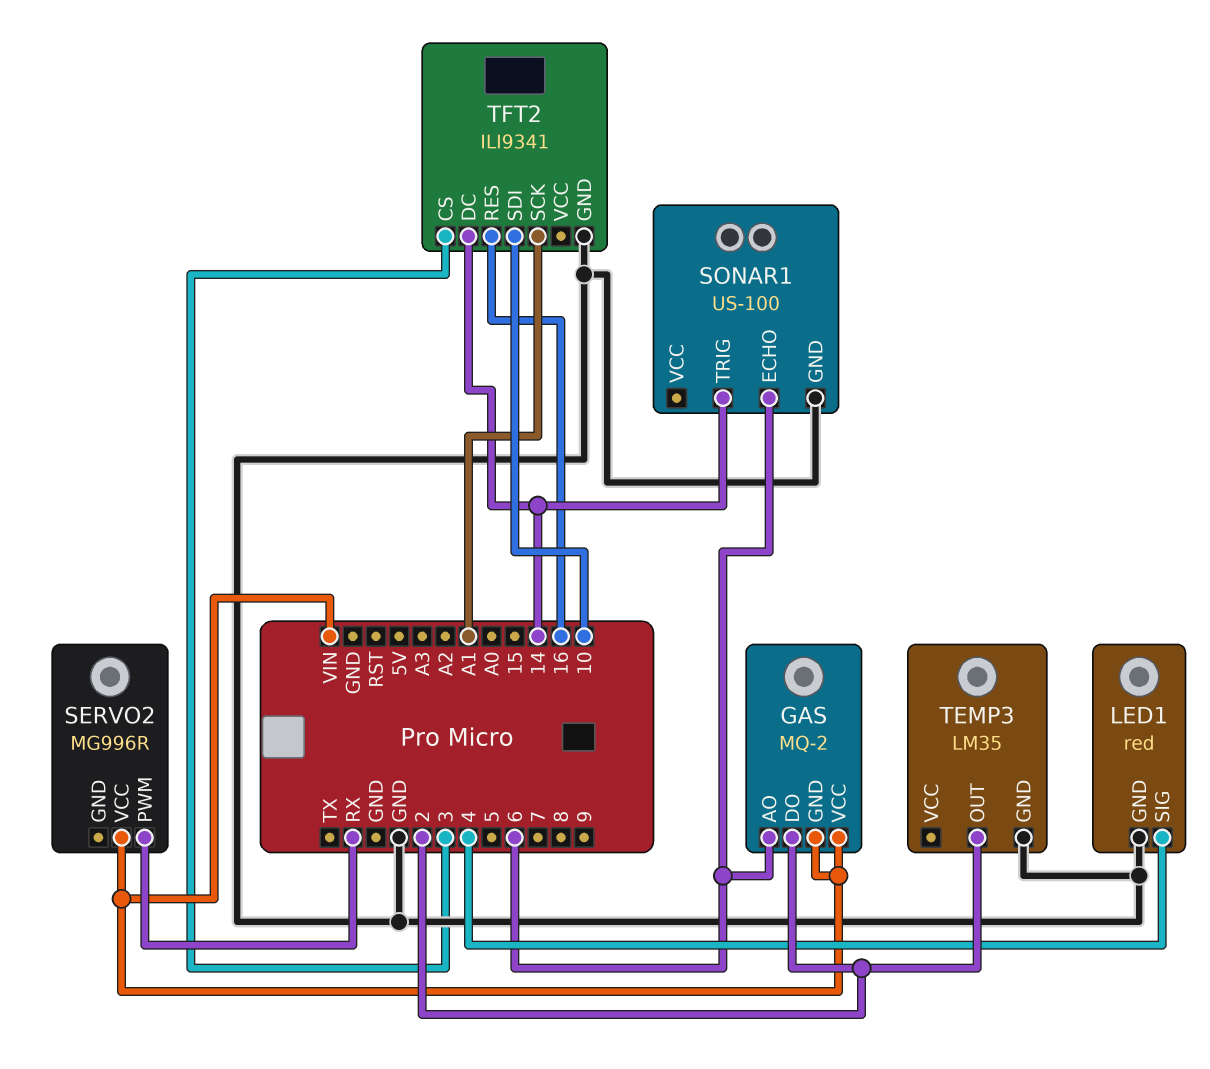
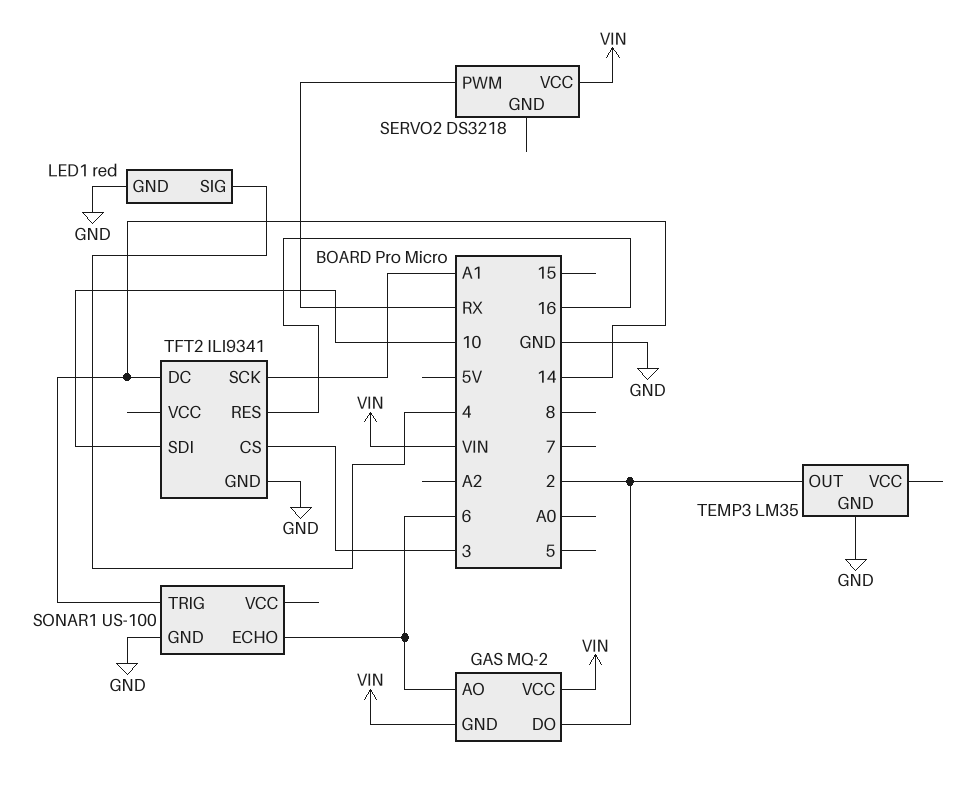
SERVO2: MG996R -> DS3218

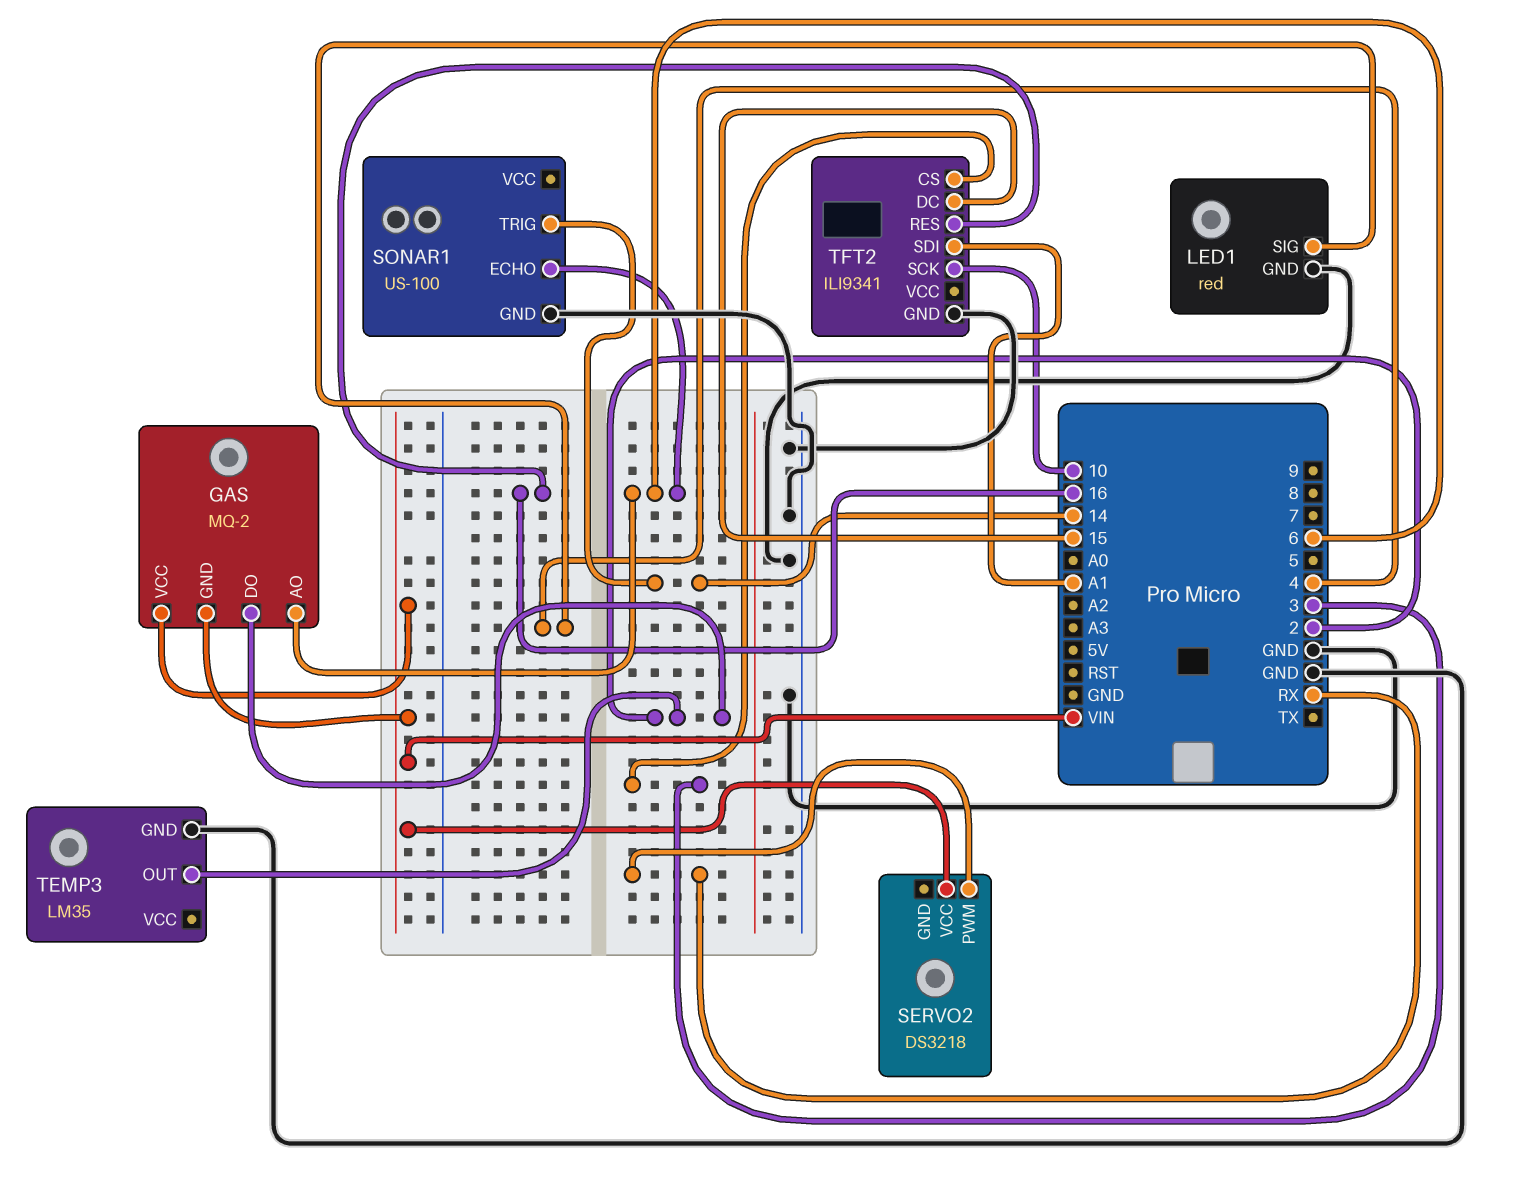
TFT2 pin DC: 14 -> 15
TFT2 pin SCK: A1 -> 10
TFT2 pin SDI: 10 -> A1

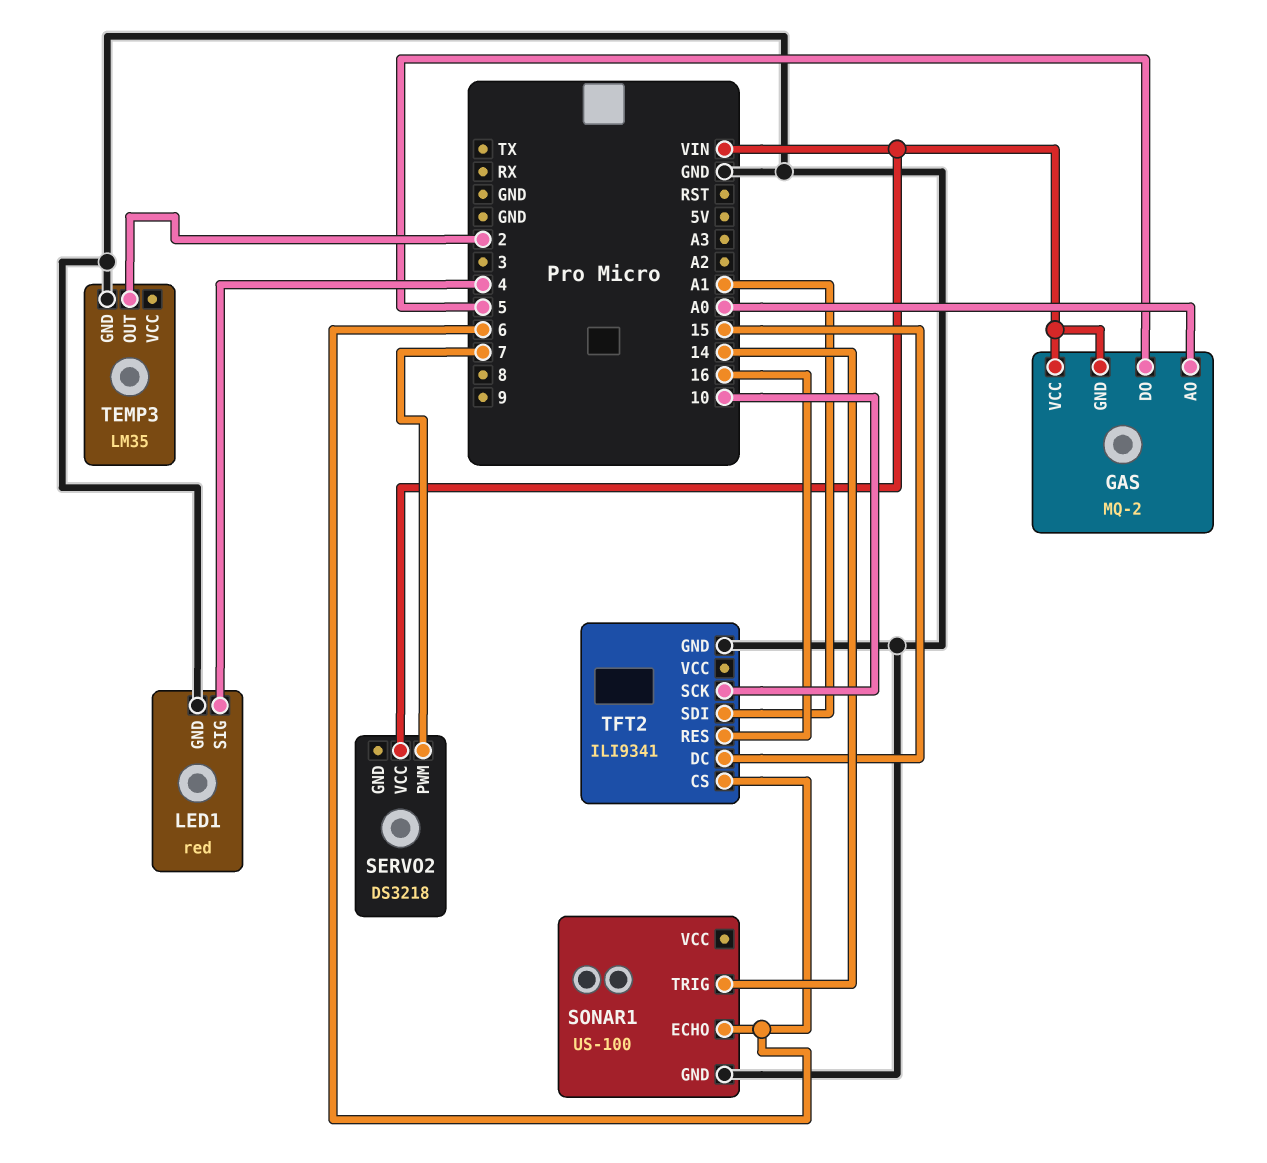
GAS pin AO: 6 -> A0
GAS pin DO: 2 -> 5
SERVO2 pin PWM: RX -> 7
TFT2 pin CS: 3 -> 6

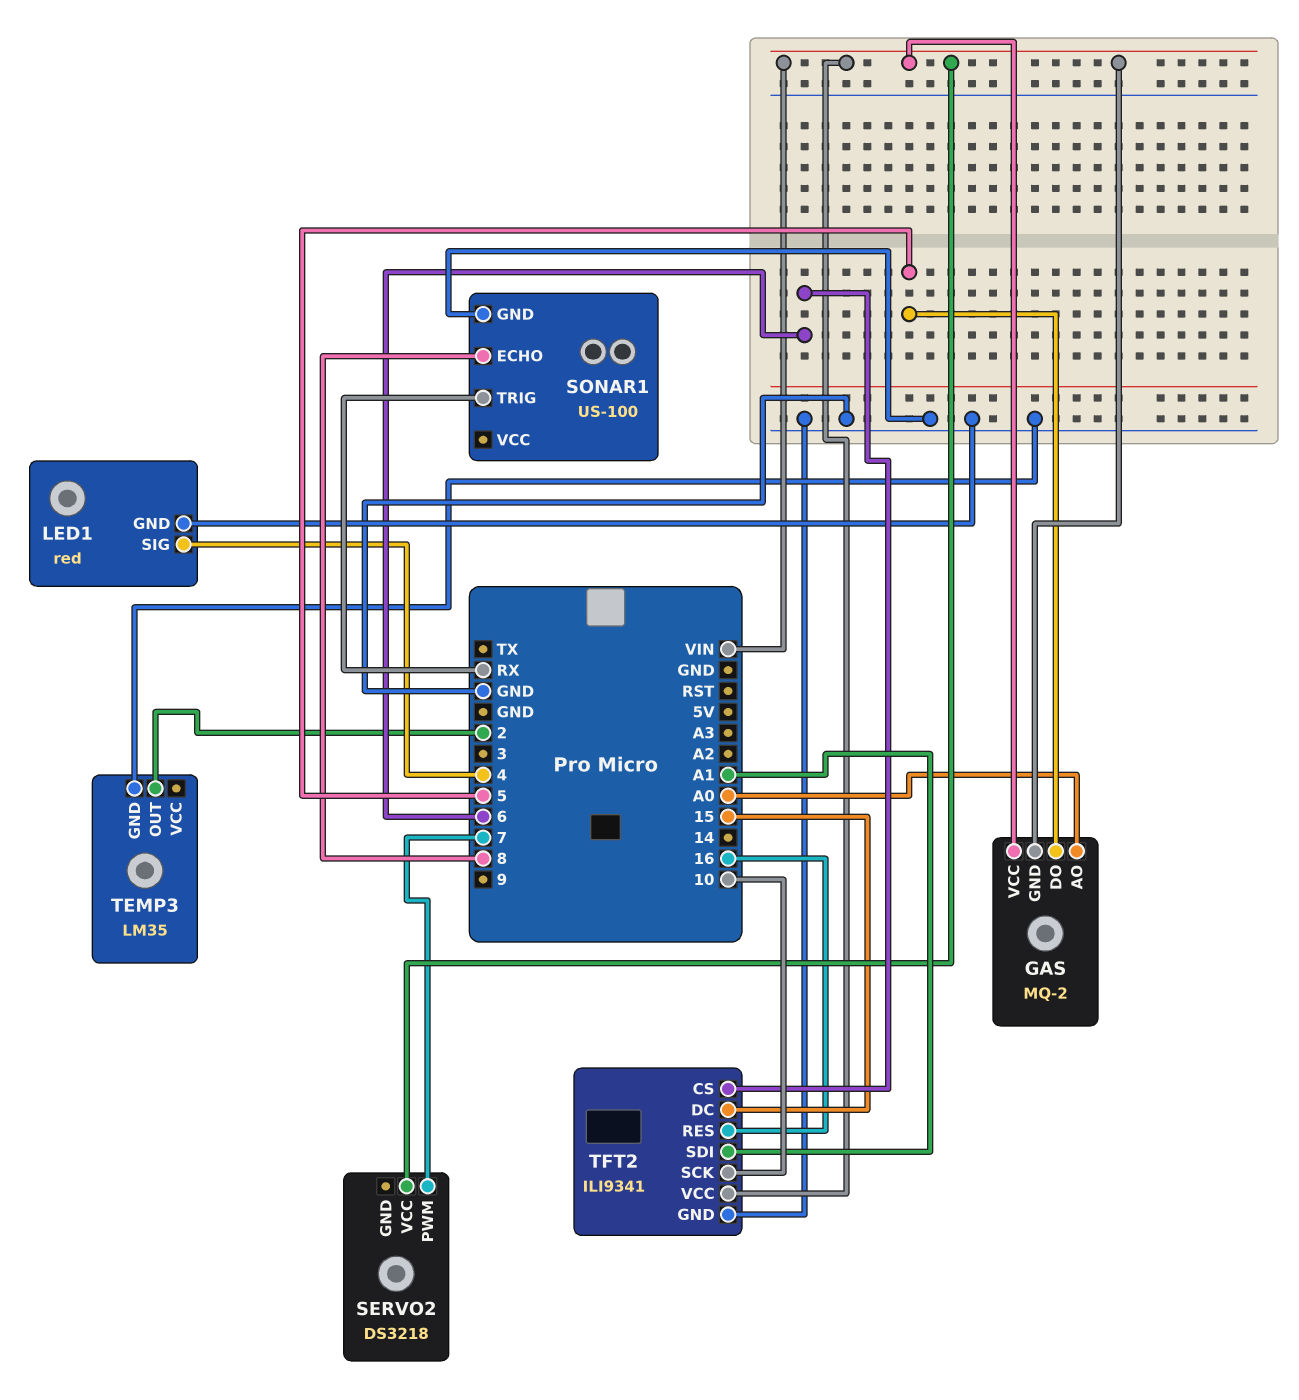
SONAR1 pin ECHO: 6 -> 8
SONAR1 pin TRIG: 14 -> RX
TFT2 pin VCC: none -> VIN

